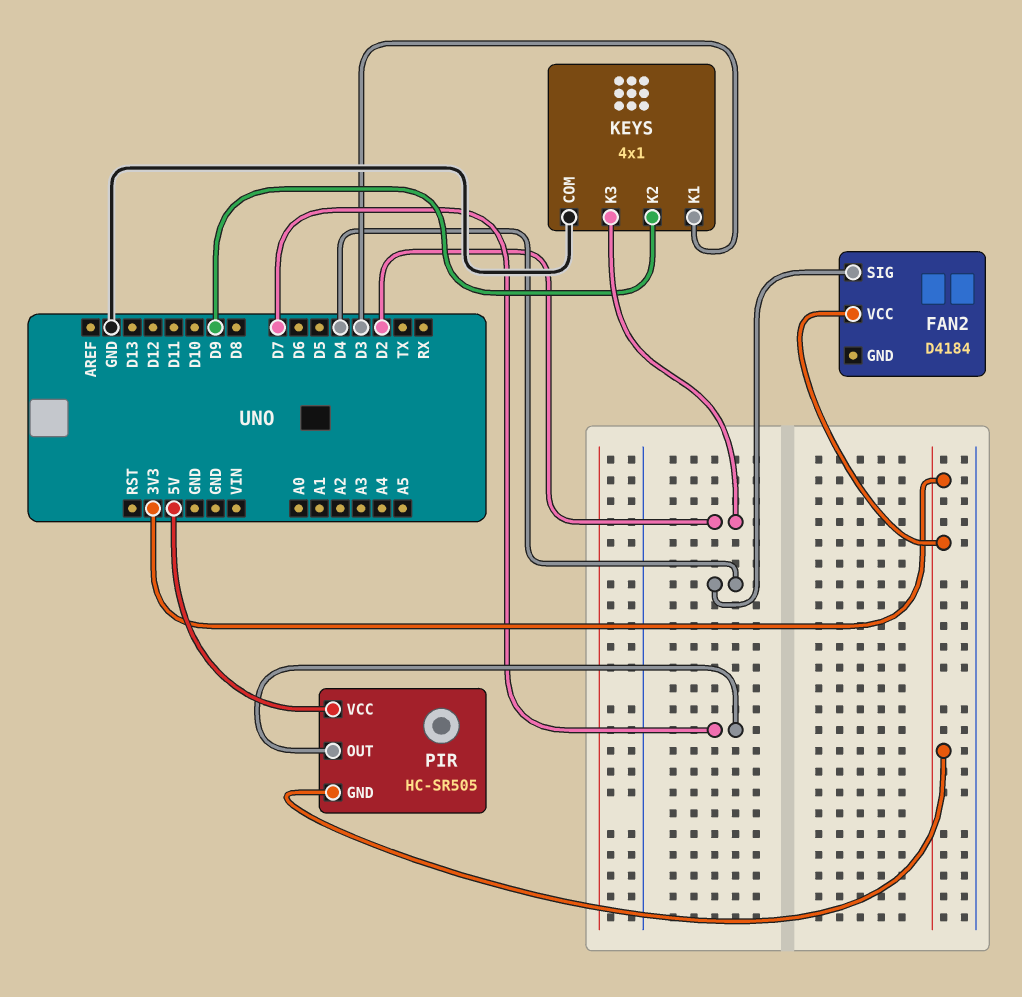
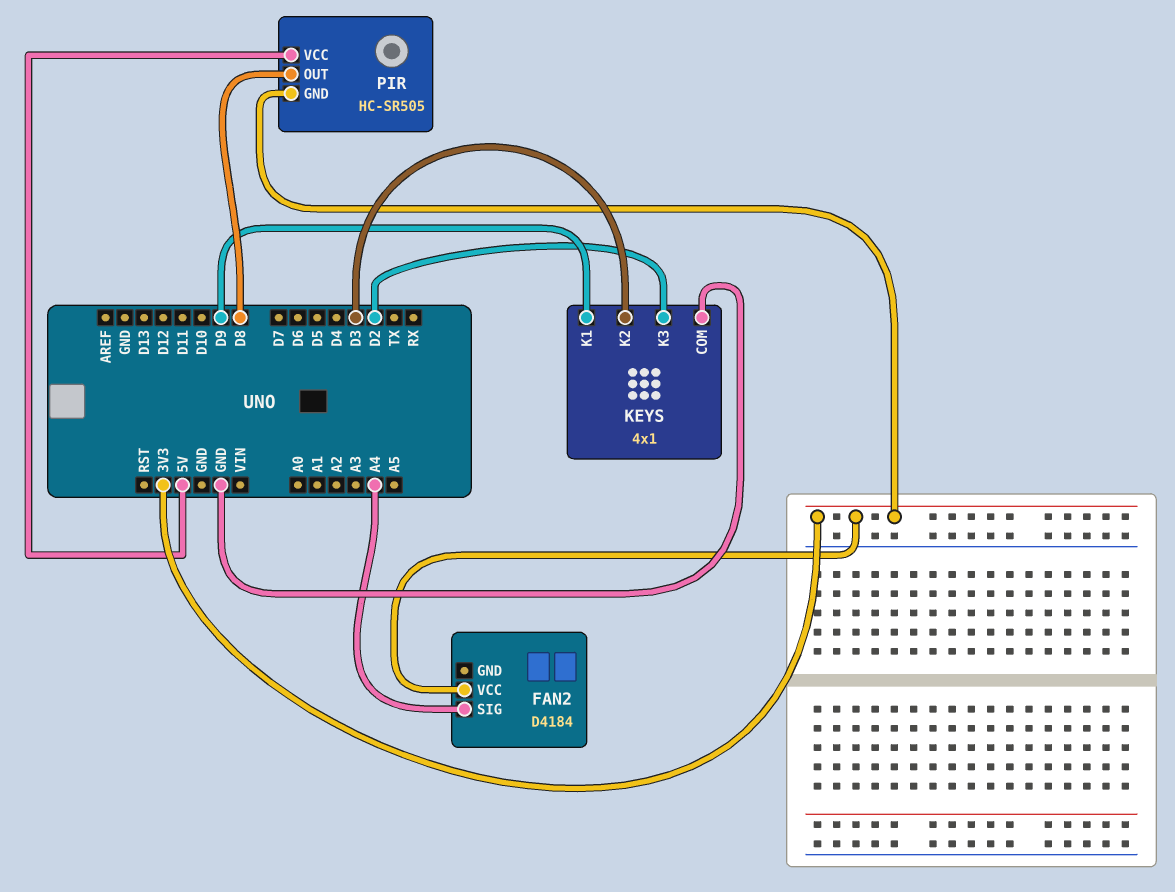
FAN2 pin SIG: D4 -> A4
KEYS pin K1: D3 -> D9
KEYS pin K2: D9 -> D3
PIR pin OUT: D7 -> D8

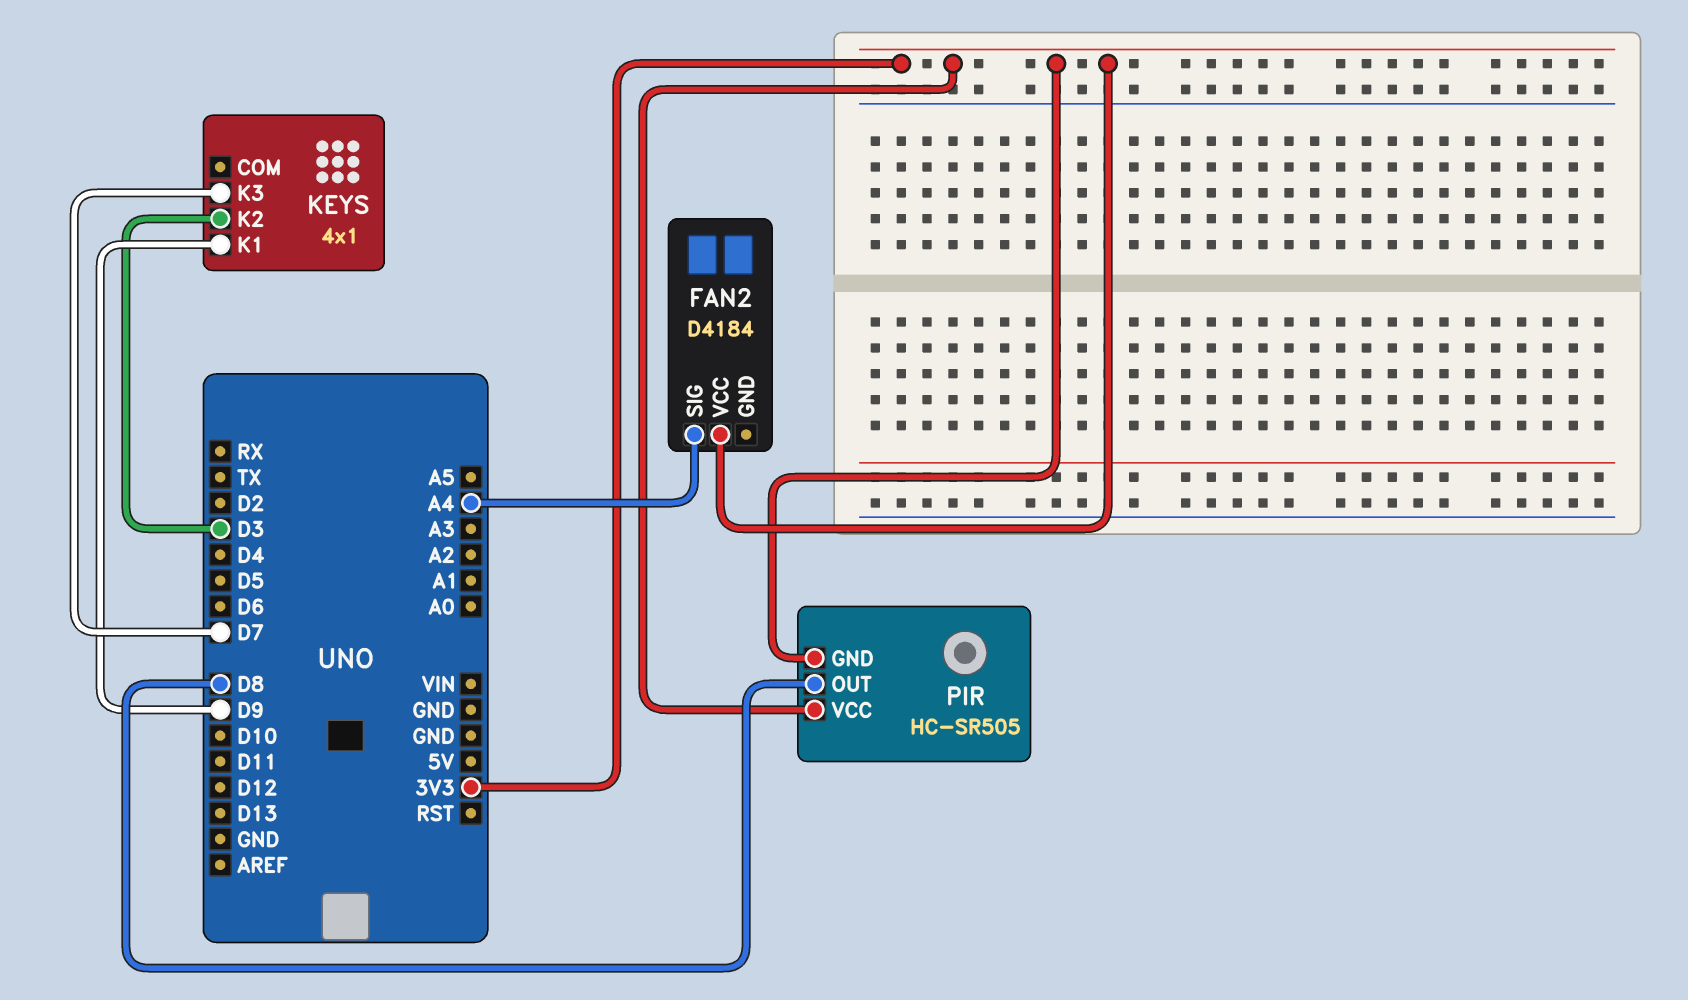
KEYS pin COM: GND -> none
KEYS pin K3: D2 -> D7
PIR pin VCC: 5V -> 3V3

